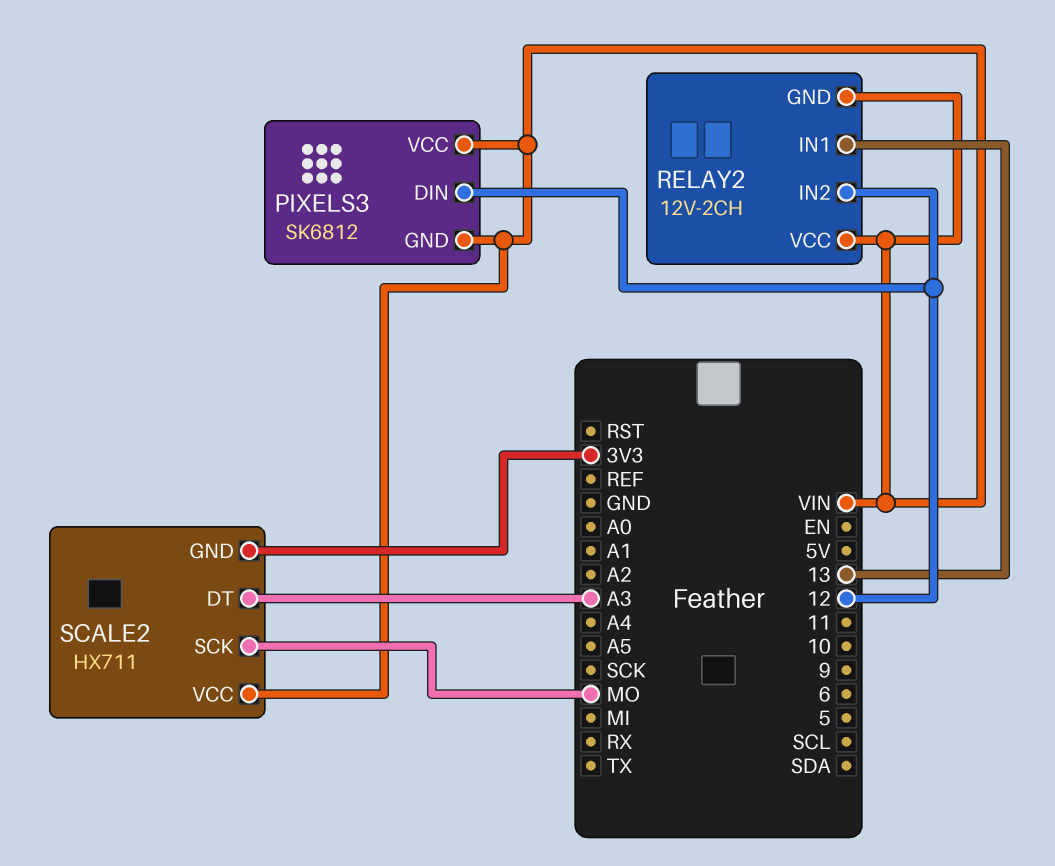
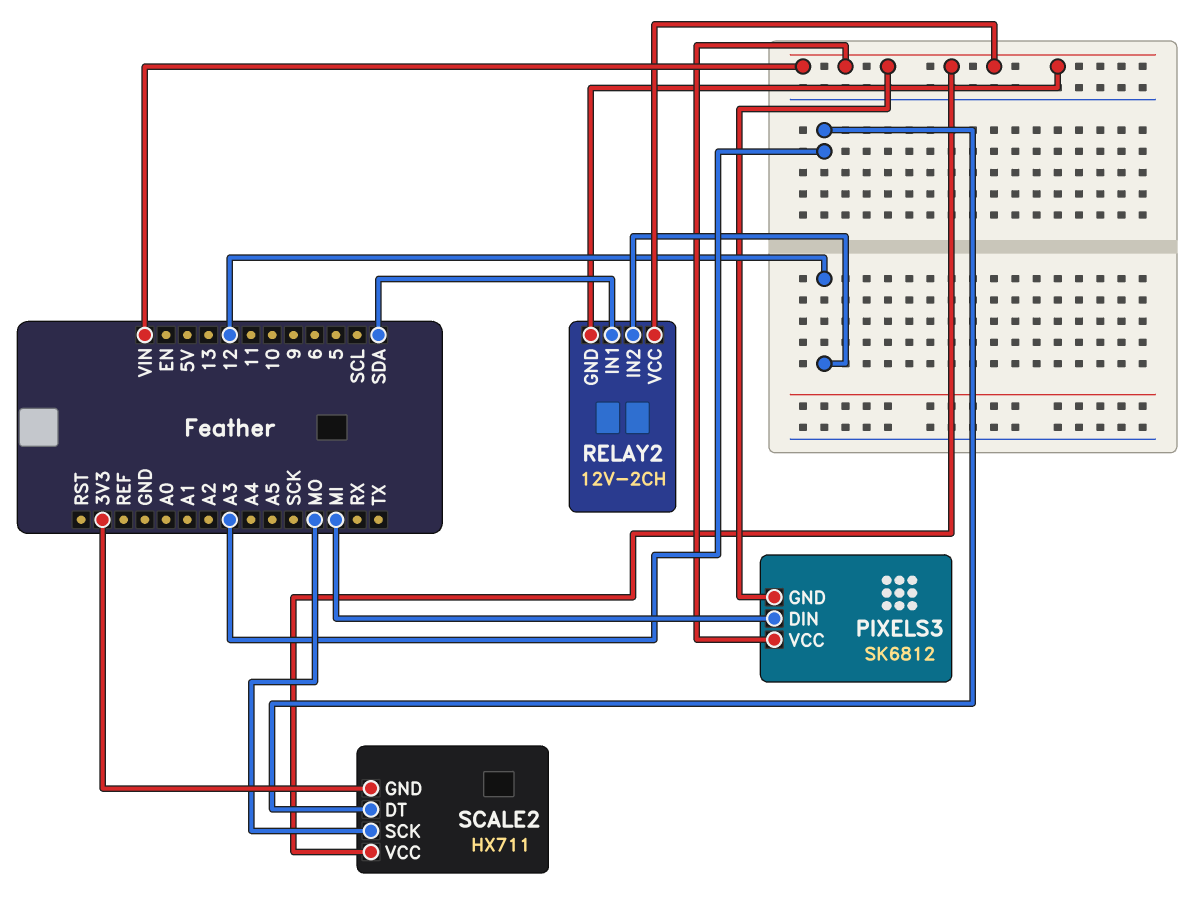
PIXELS3 pin DIN: 12 -> MI
RELAY2 pin IN1: 13 -> SDA

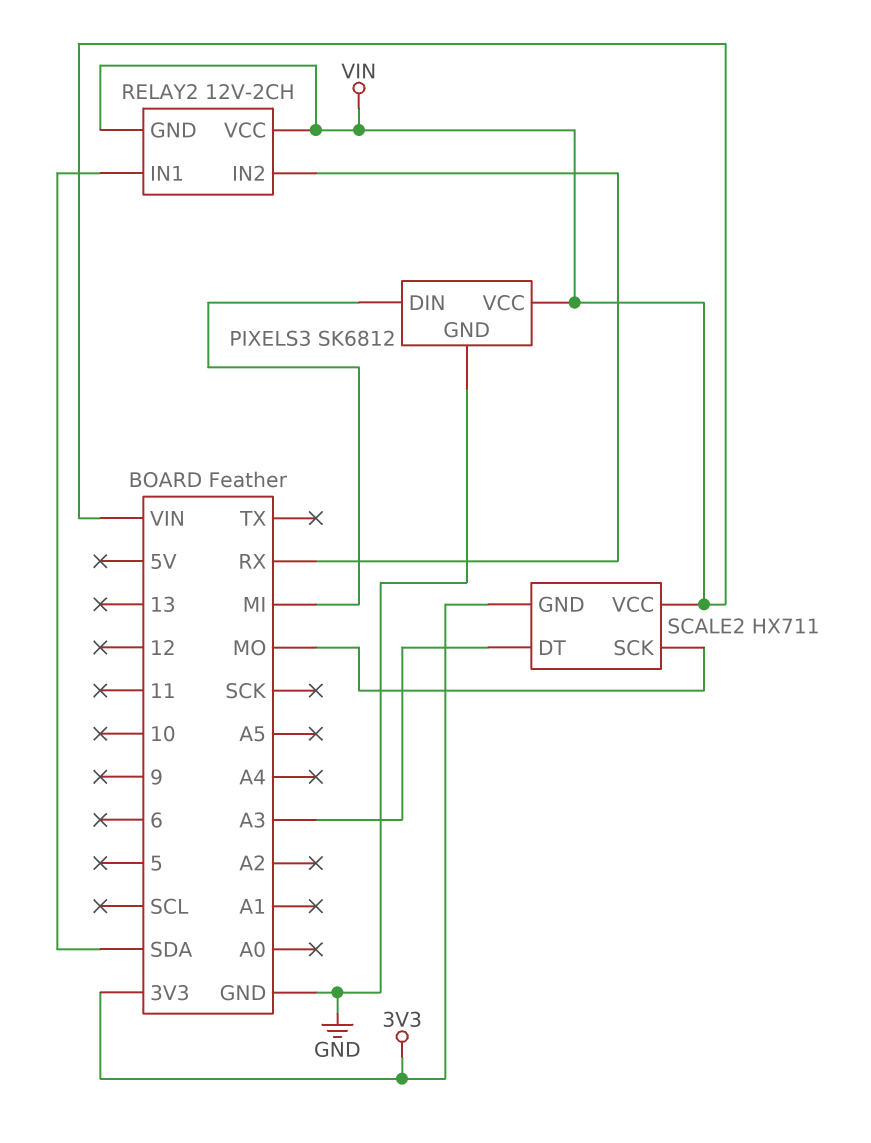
PIXELS3 pin GND: VIN -> GND
RELAY2 pin IN2: 12 -> RX

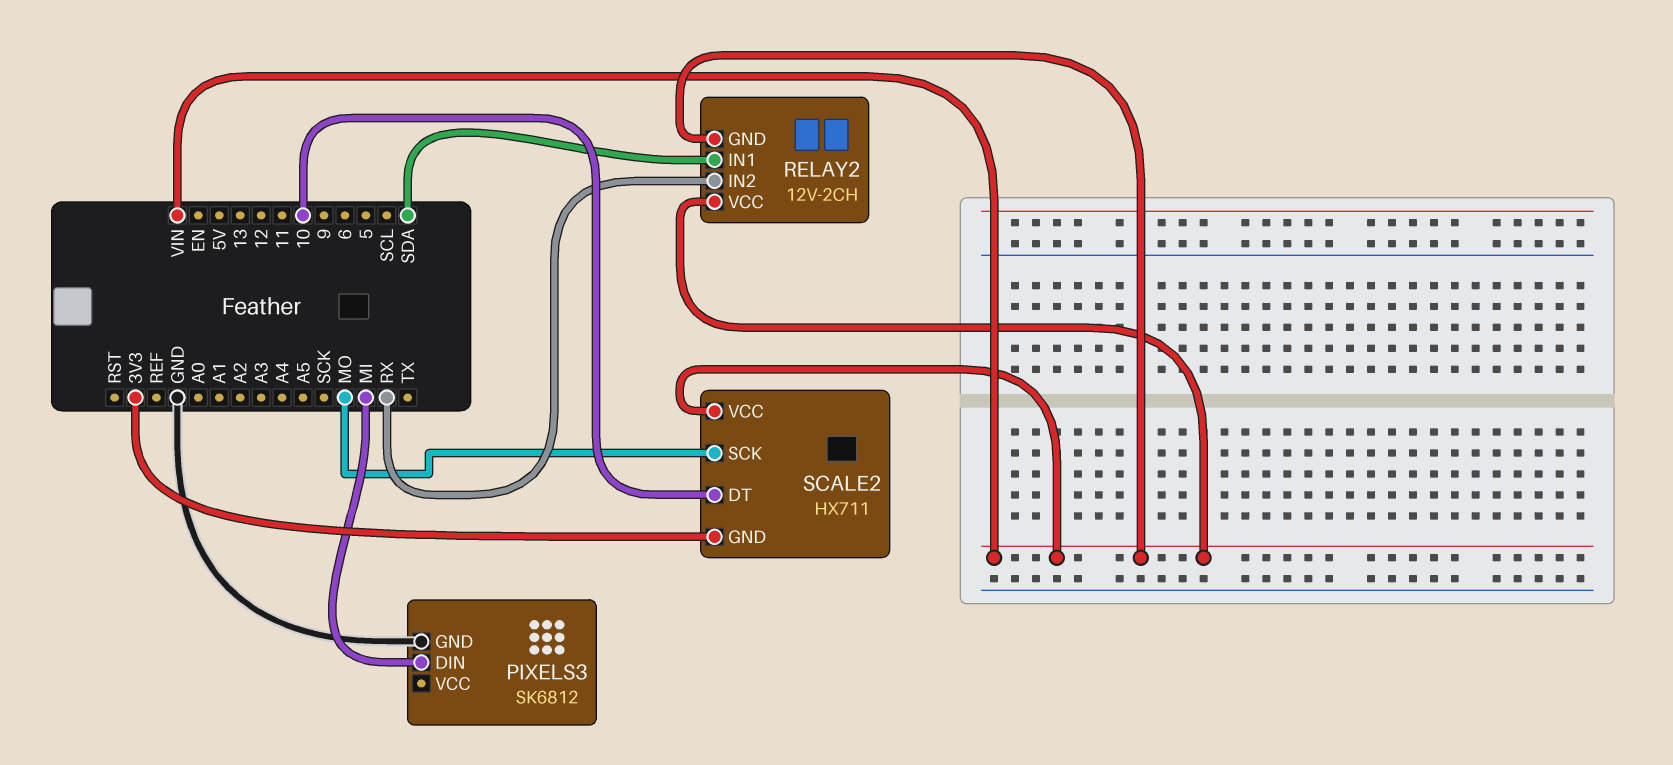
PIXELS3 pin VCC: VIN -> none
SCALE2 pin DT: A3 -> 10

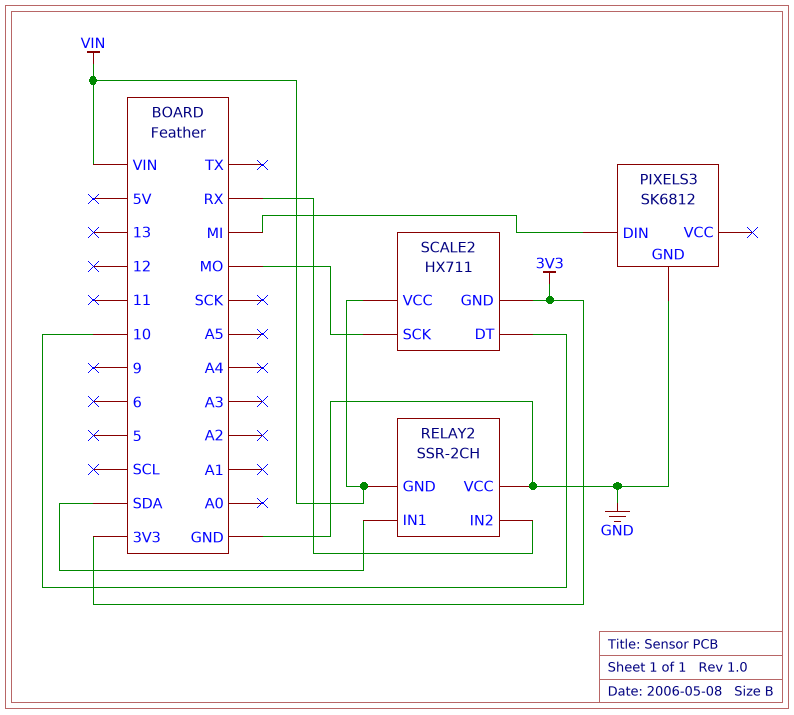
RELAY2: 12V-2CH -> SSR-2CH
RELAY2 pin VCC: VIN -> GND

